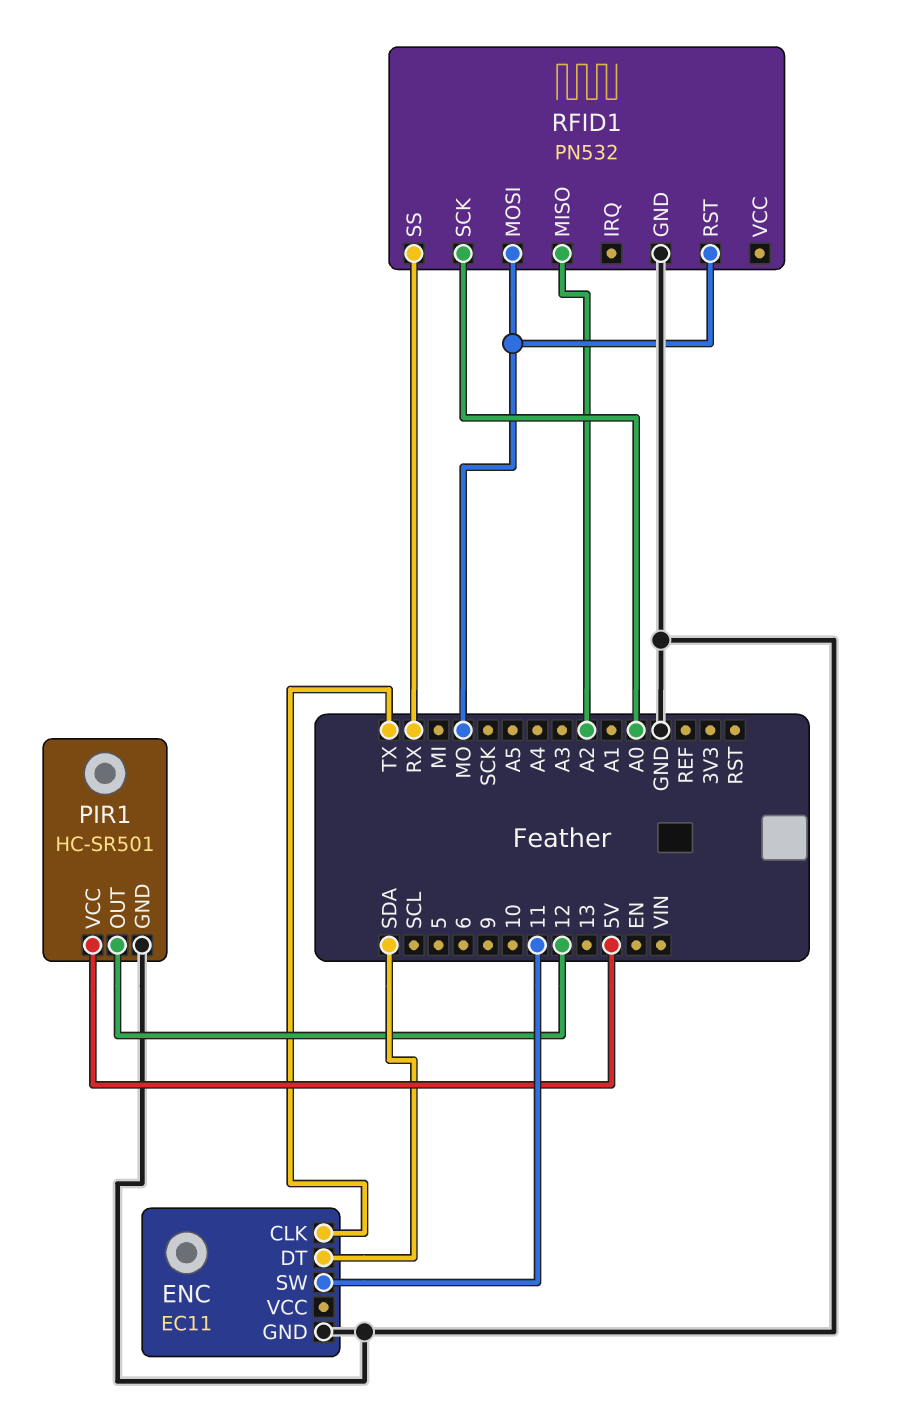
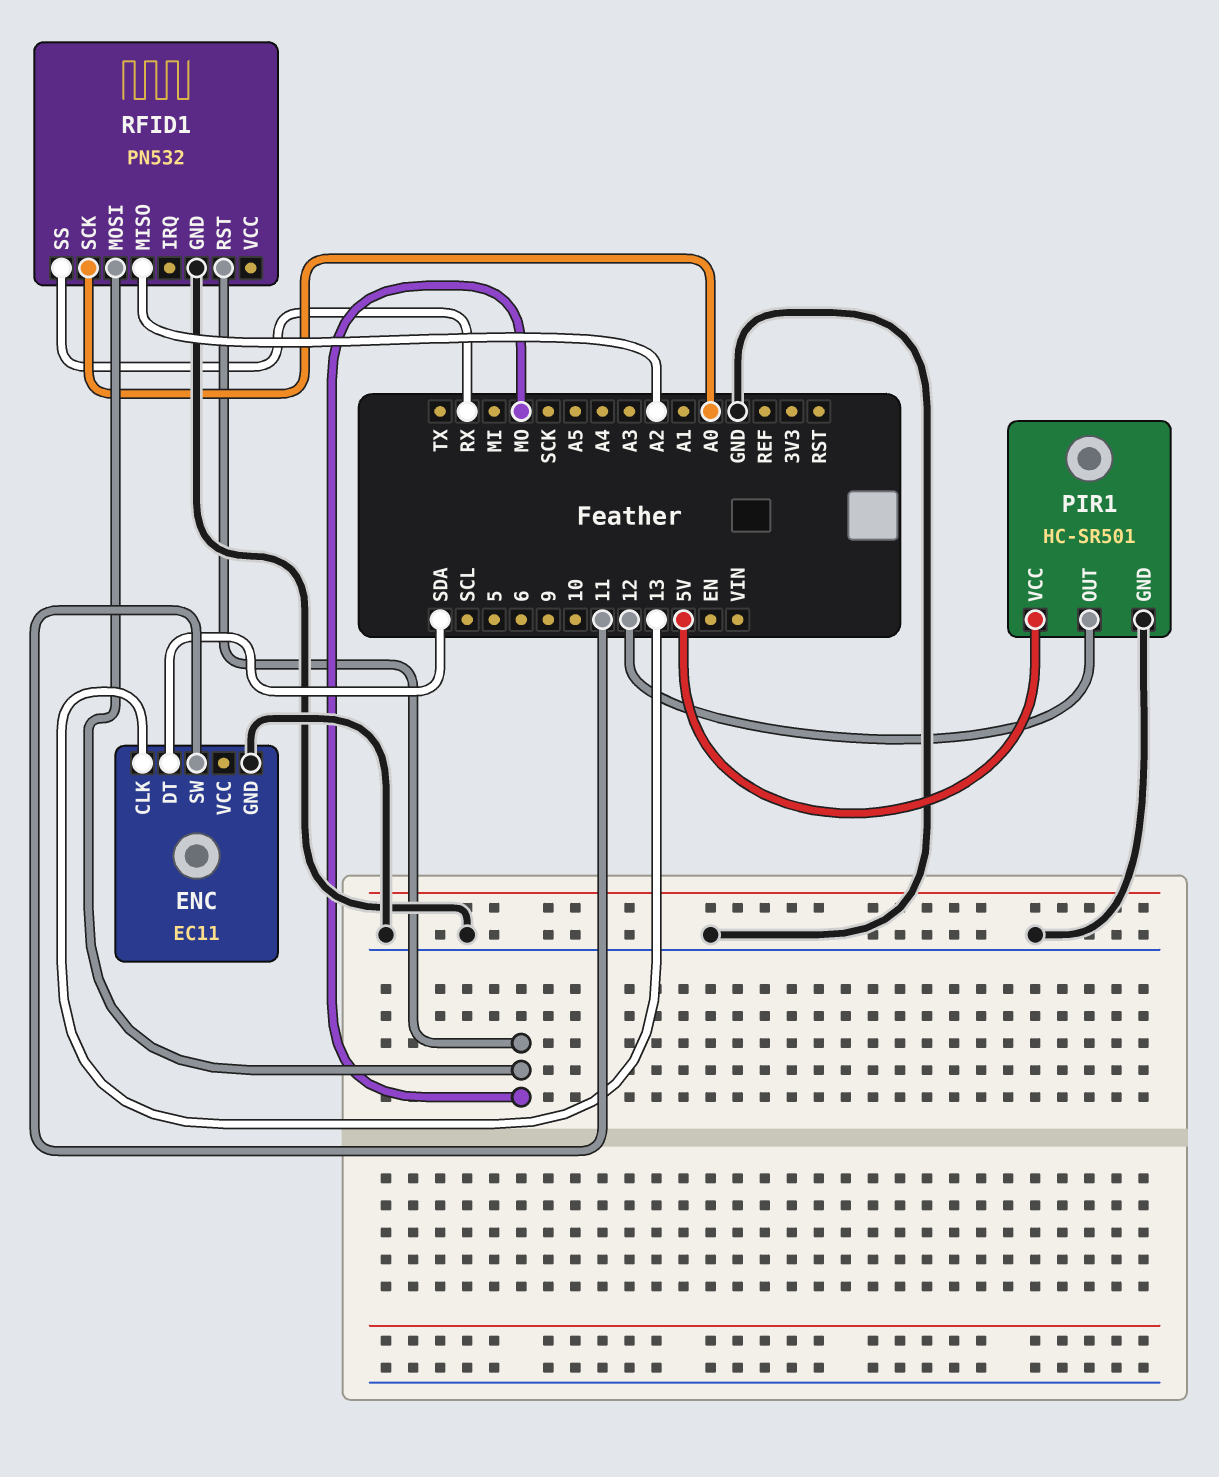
ENC pin CLK: TX -> 13

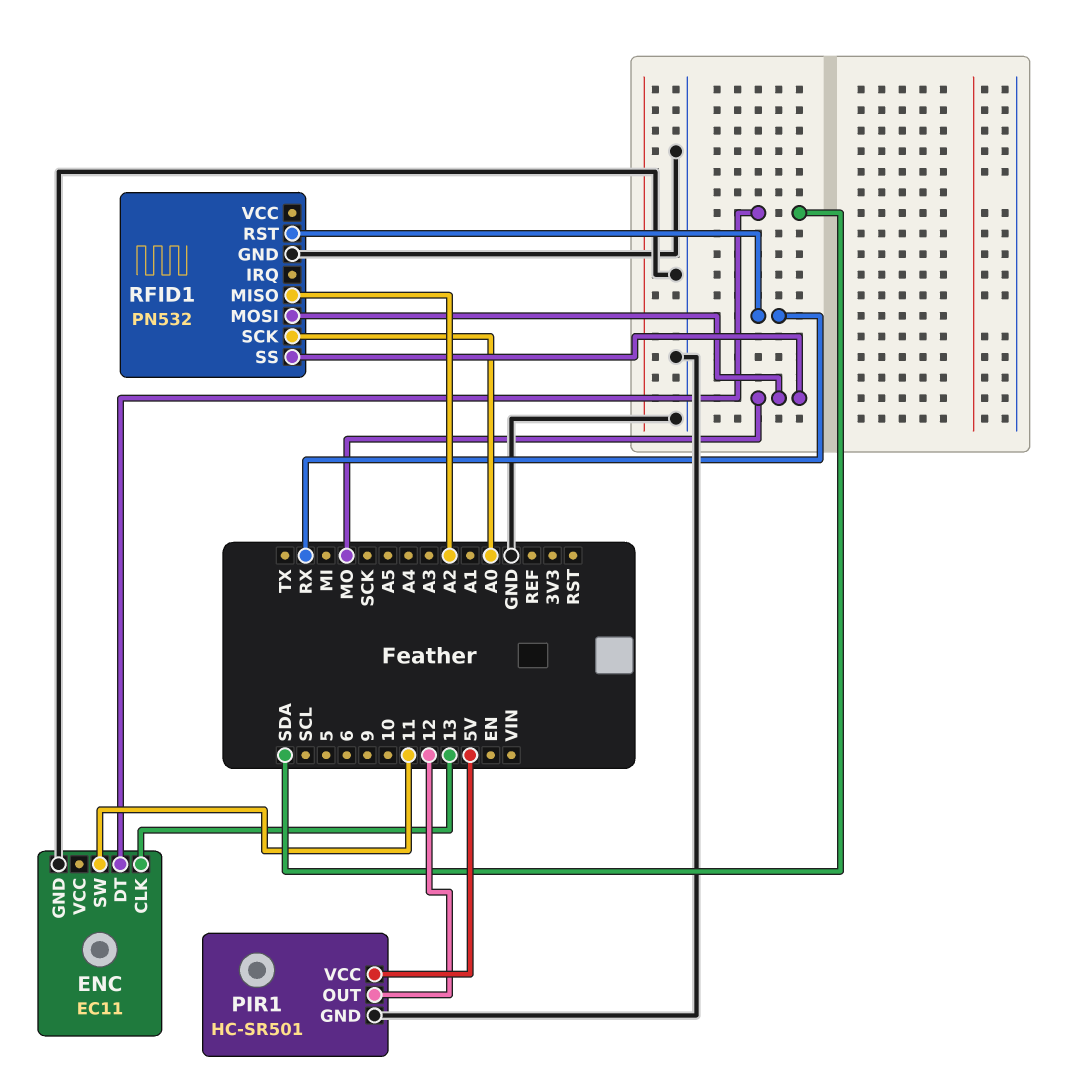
RFID1 pin RST: MO -> RX
RFID1 pin SS: RX -> MO

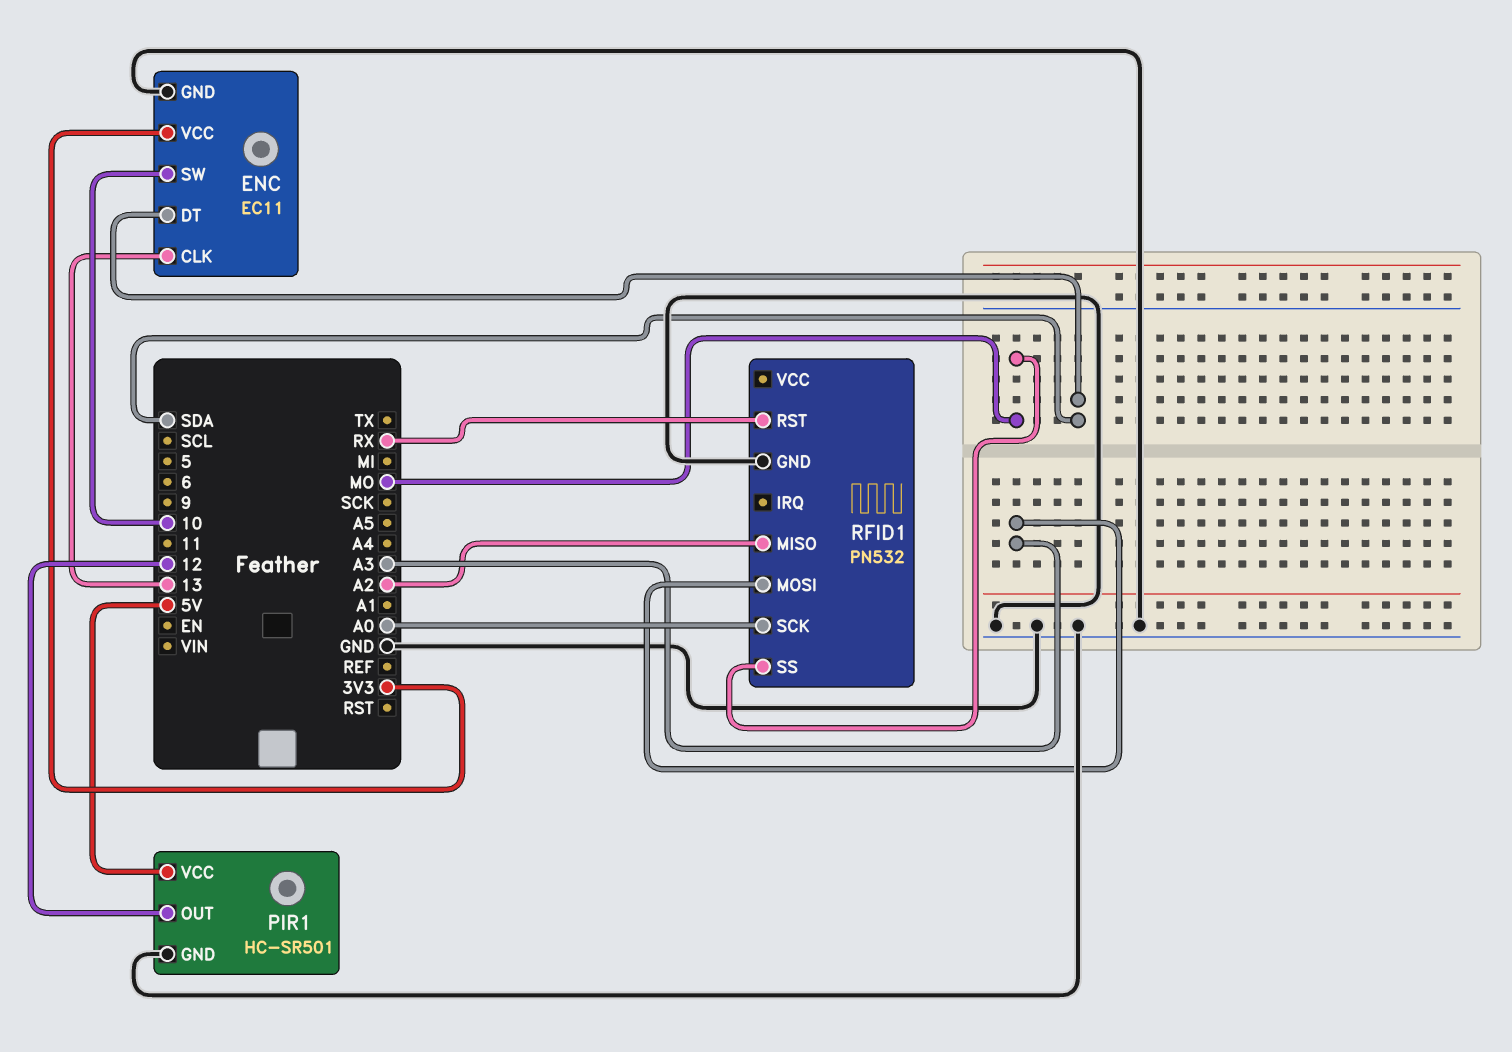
ENC pin SW: 11 -> 10
ENC pin VCC: none -> 3V3
RFID1 pin MOSI: MO -> A3

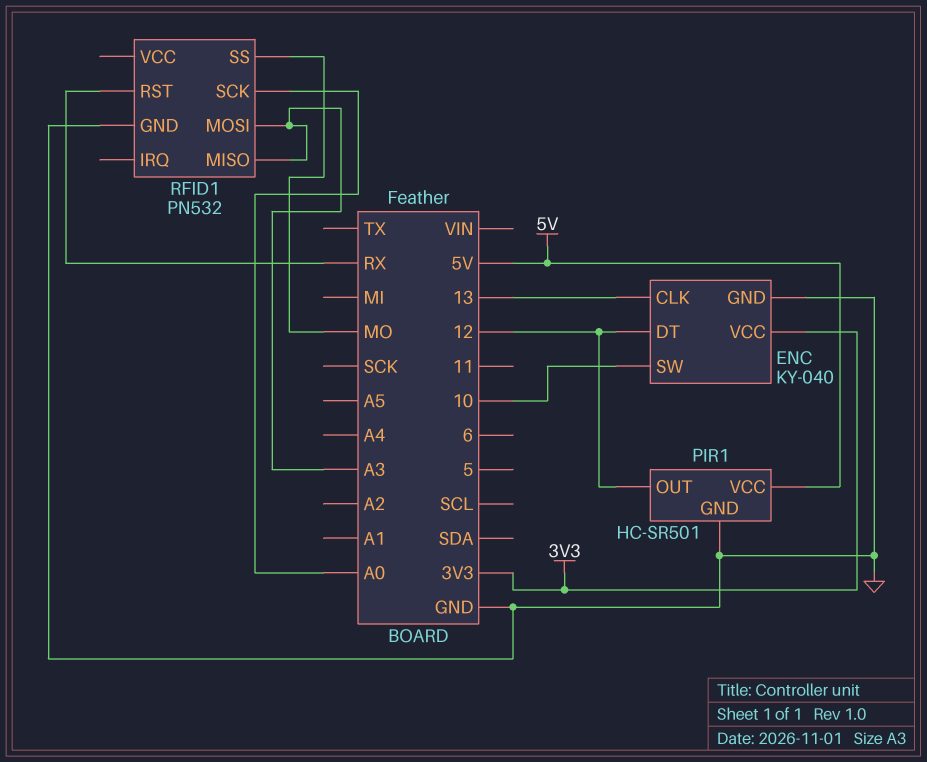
ENC: EC11 -> KY-040
ENC pin DT: SDA -> 12
RFID1 pin MISO: A2 -> A3

